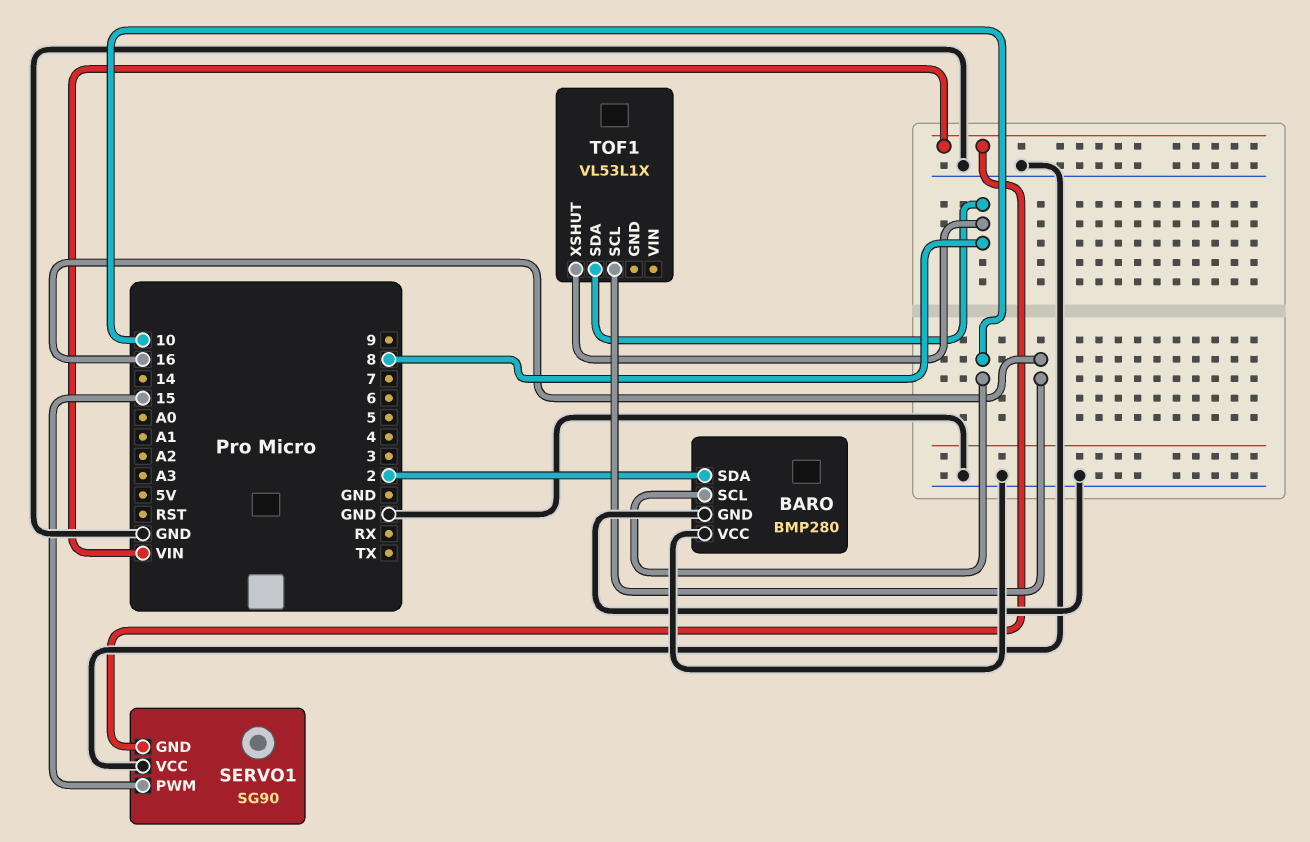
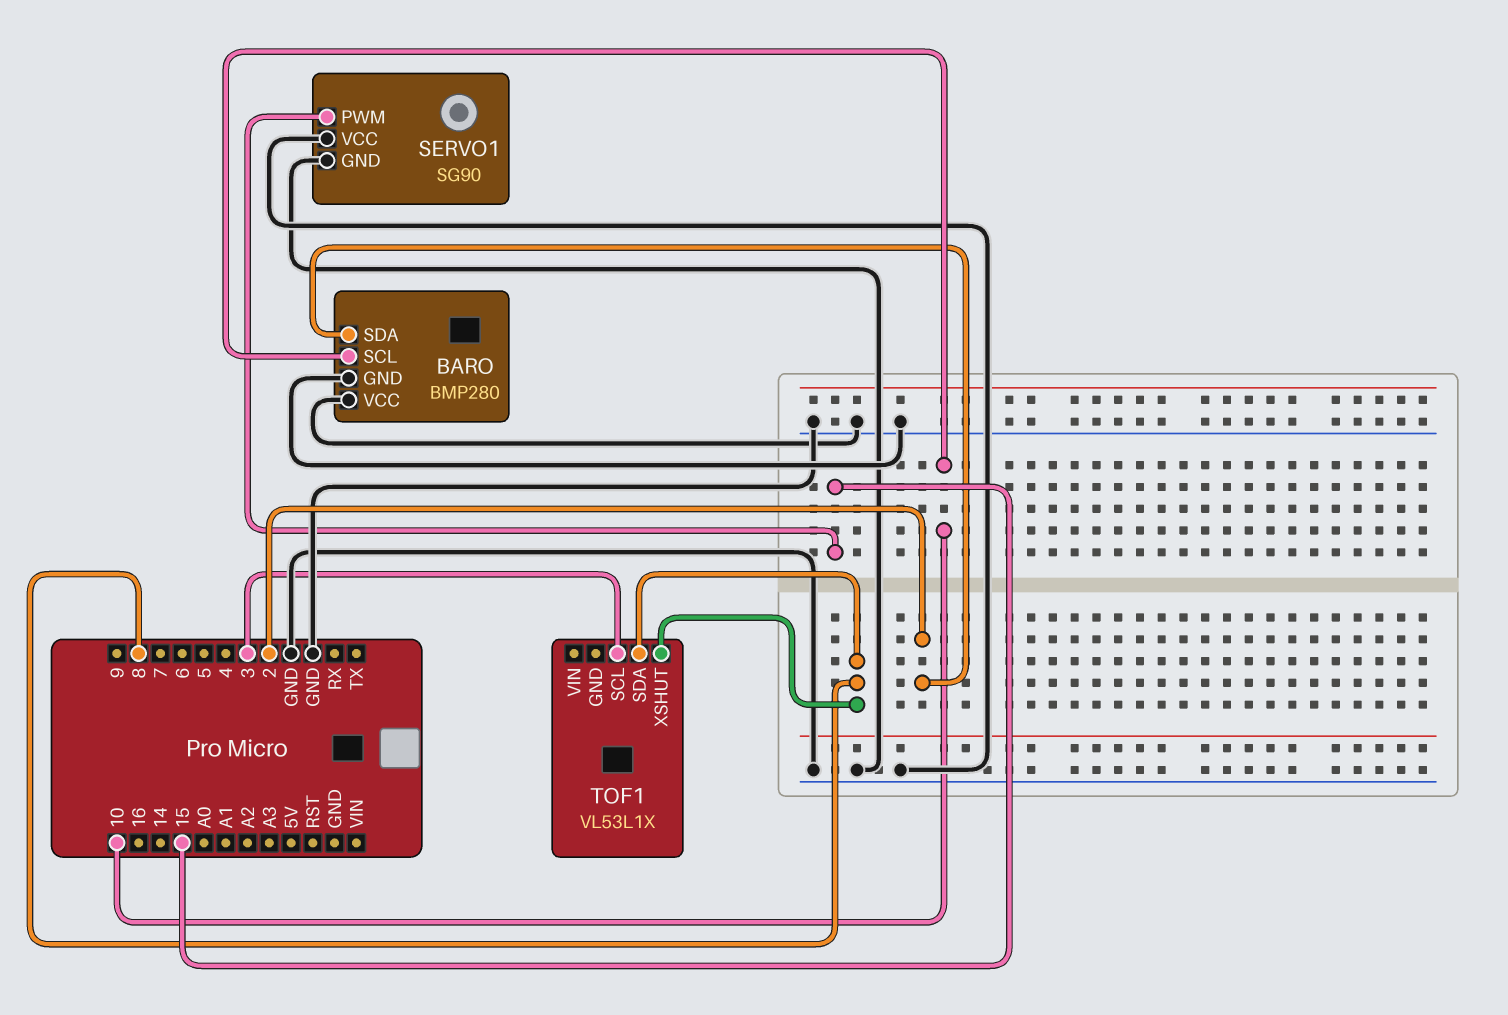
SERVO1 pin GND: VIN -> GND
TOF1 pin SCL: 16 -> 3

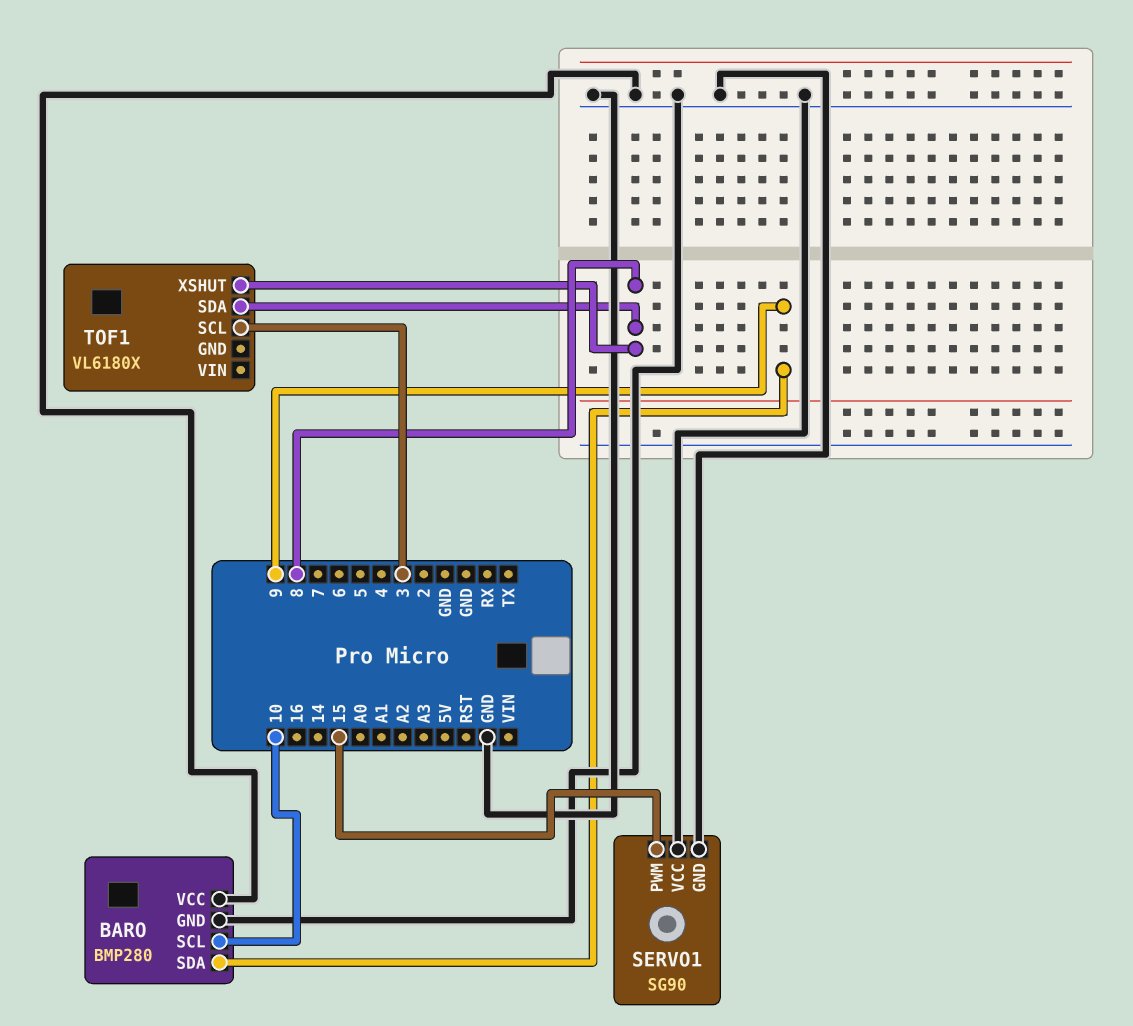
BARO pin SDA: 2 -> 9
TOF1: VL53L1X -> VL6180X

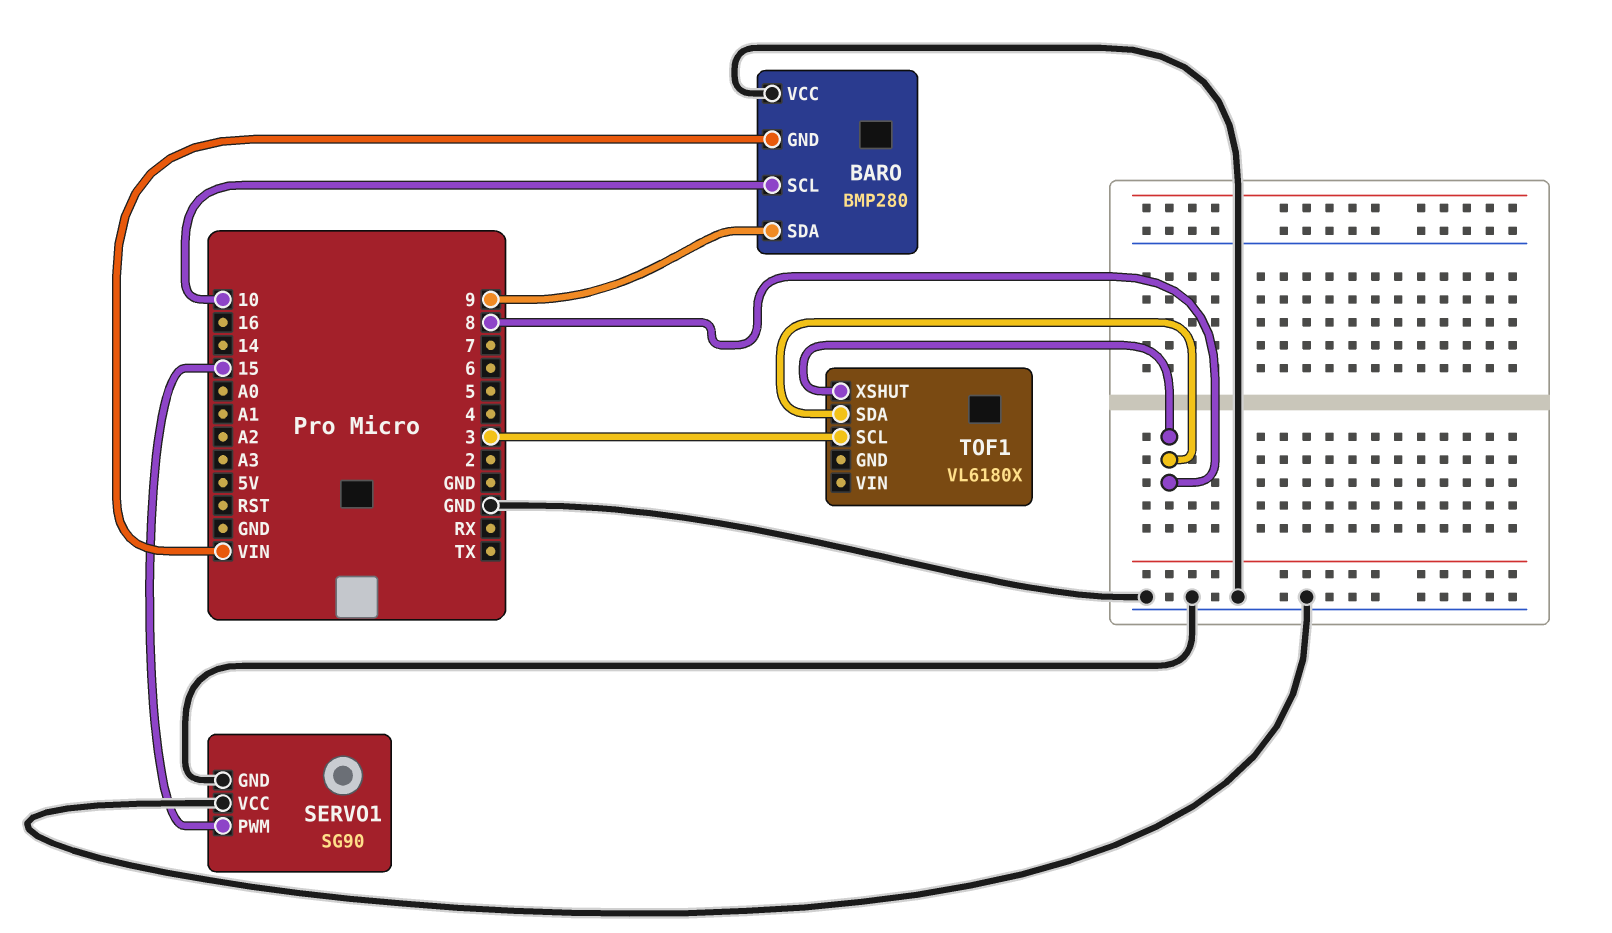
BARO pin GND: GND -> VIN

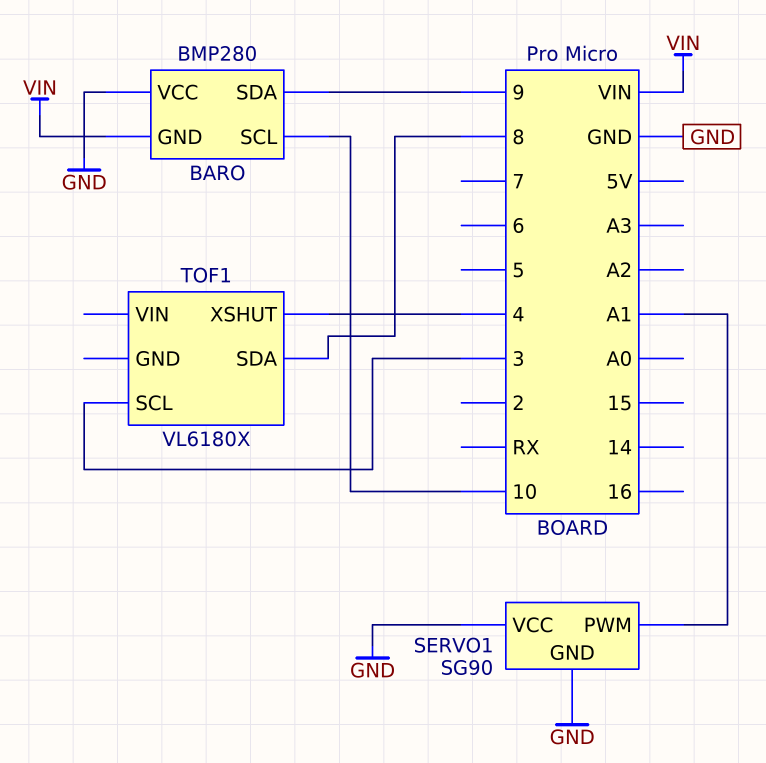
SERVO1 pin PWM: 15 -> A1
TOF1 pin XSHUT: 8 -> 4

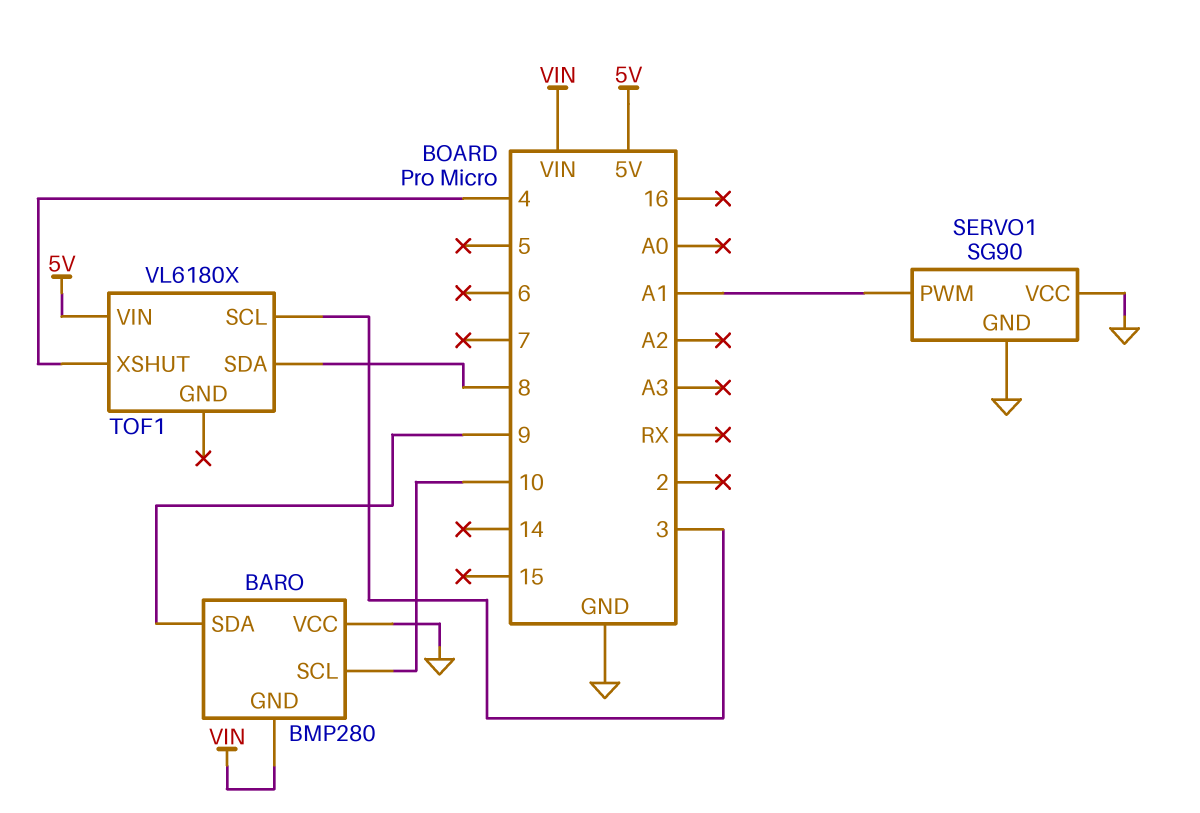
TOF1 pin VIN: none -> 5V

